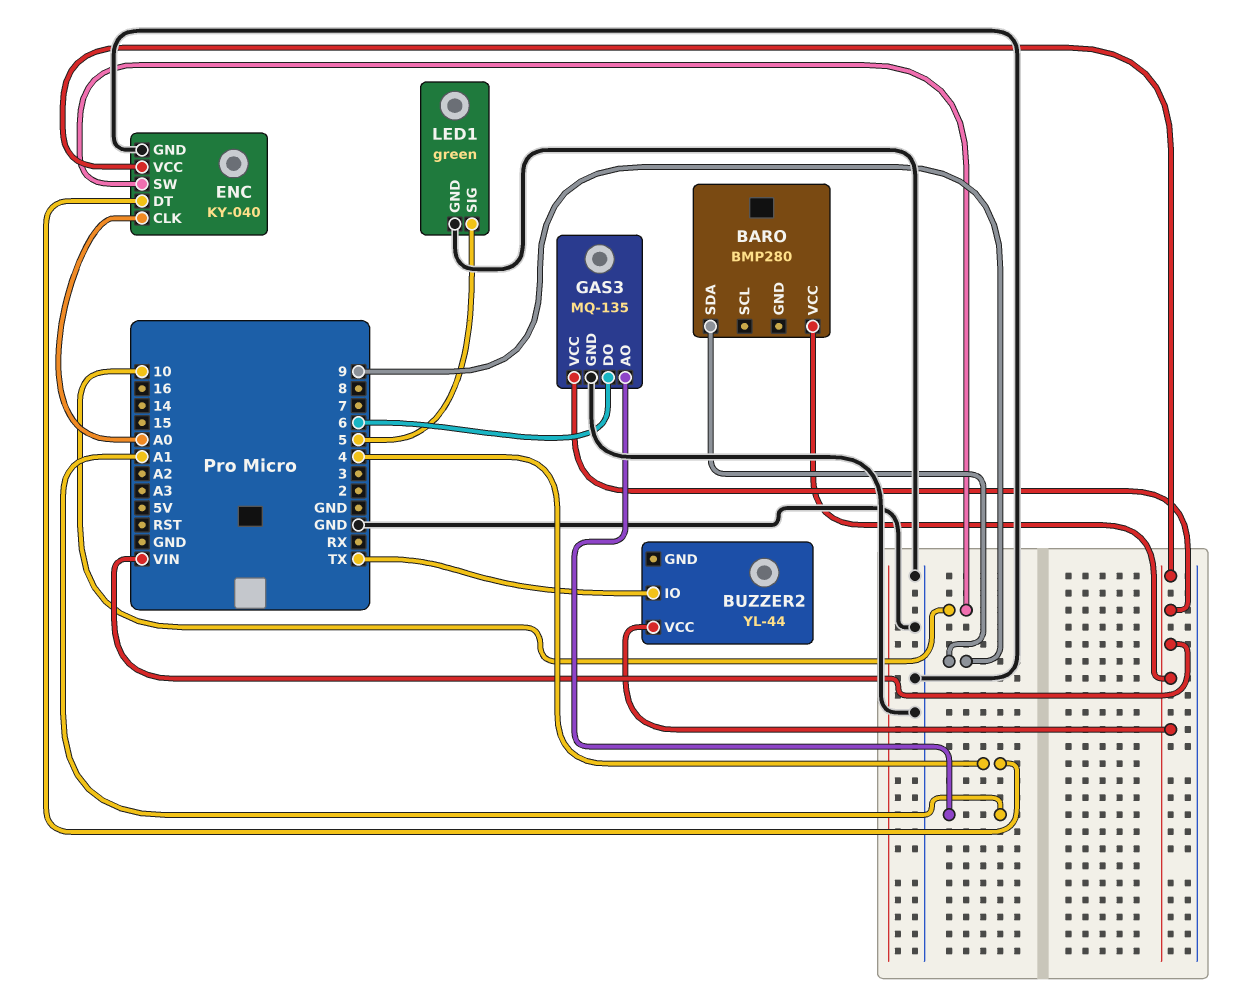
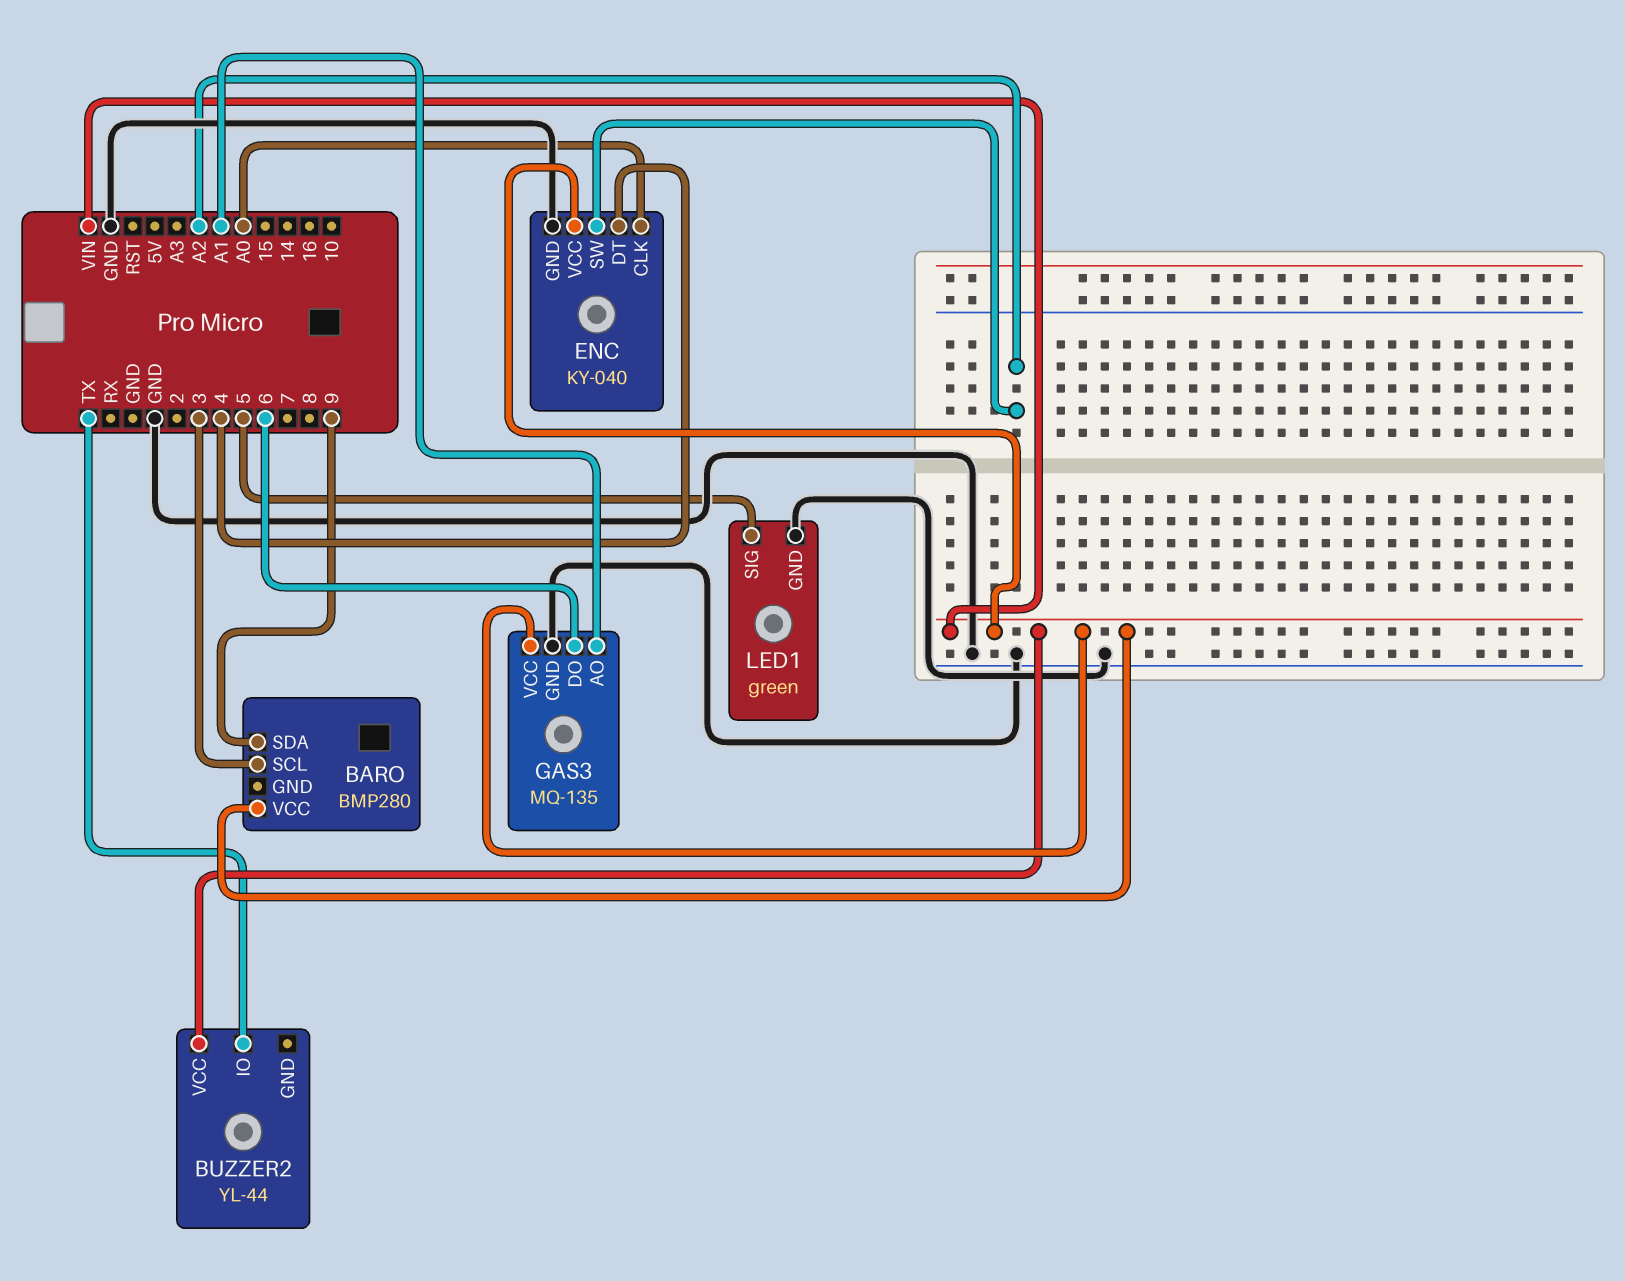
BARO pin SCL: none -> 3
ENC pin SW: 10 -> A2

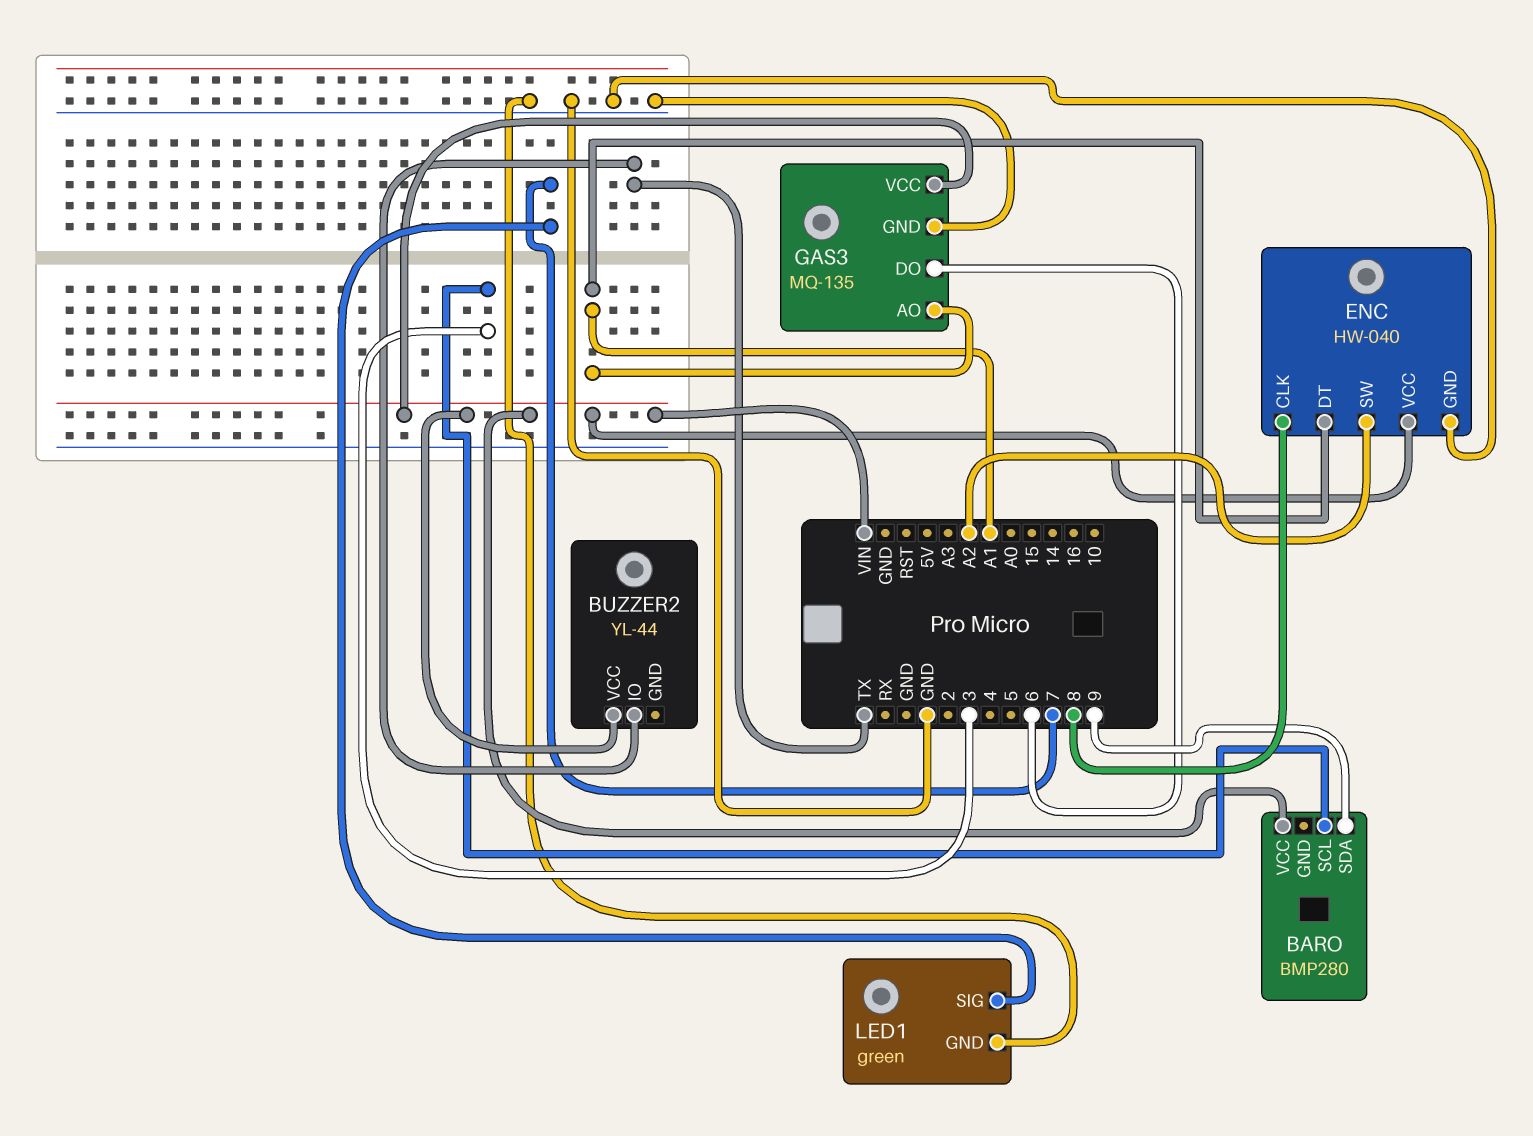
ENC: KY-040 -> HW-040
ENC pin CLK: A0 -> 8
ENC pin DT: 4 -> A1
LED1 pin SIG: 5 -> 7

